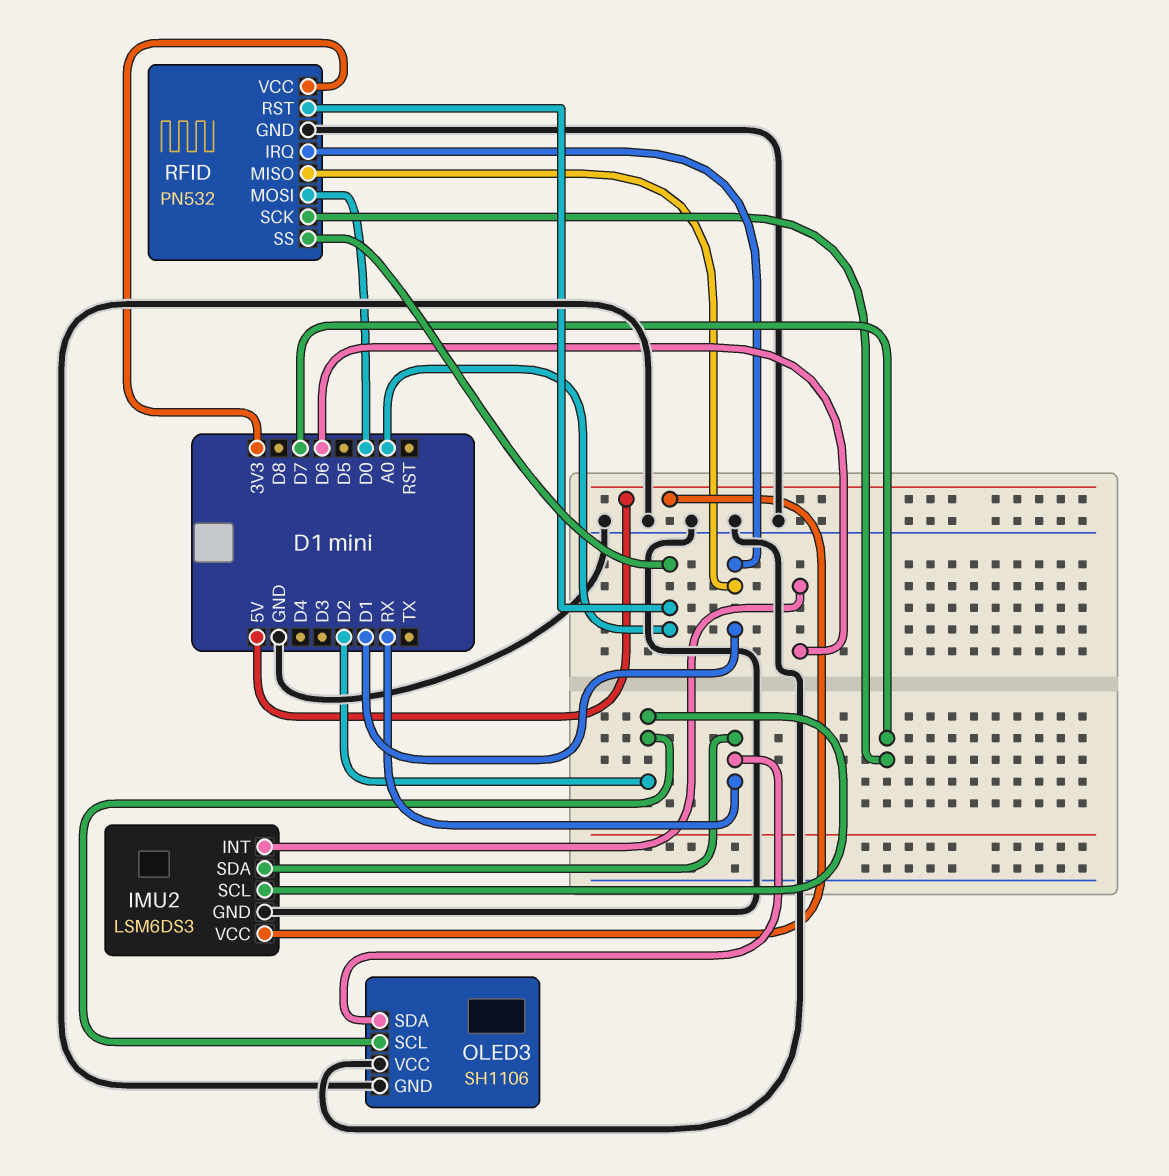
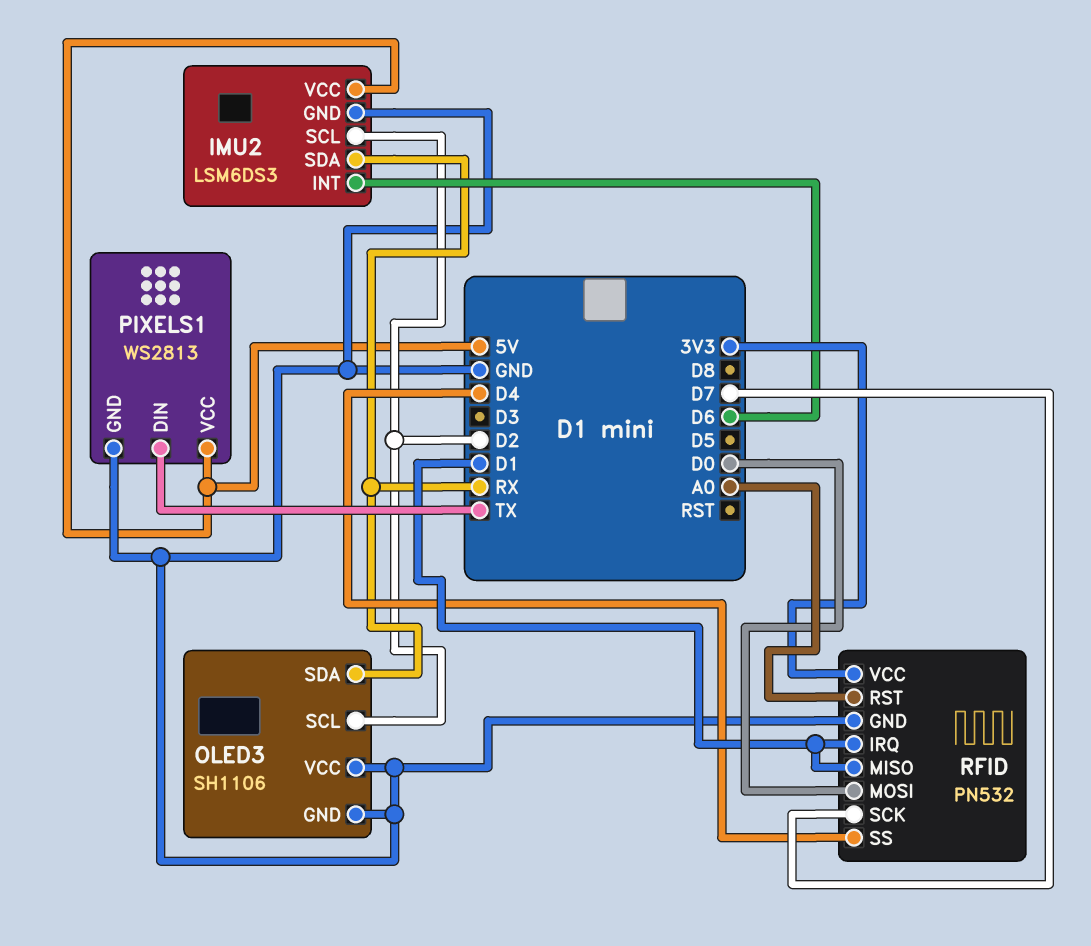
PIXELS1: none -> WS2813
PIXELS1 pin DIN: none -> TX
PIXELS1 pin GND: none -> GND
PIXELS1 pin VCC: none -> 5V
RFID pin SS: A0 -> D4

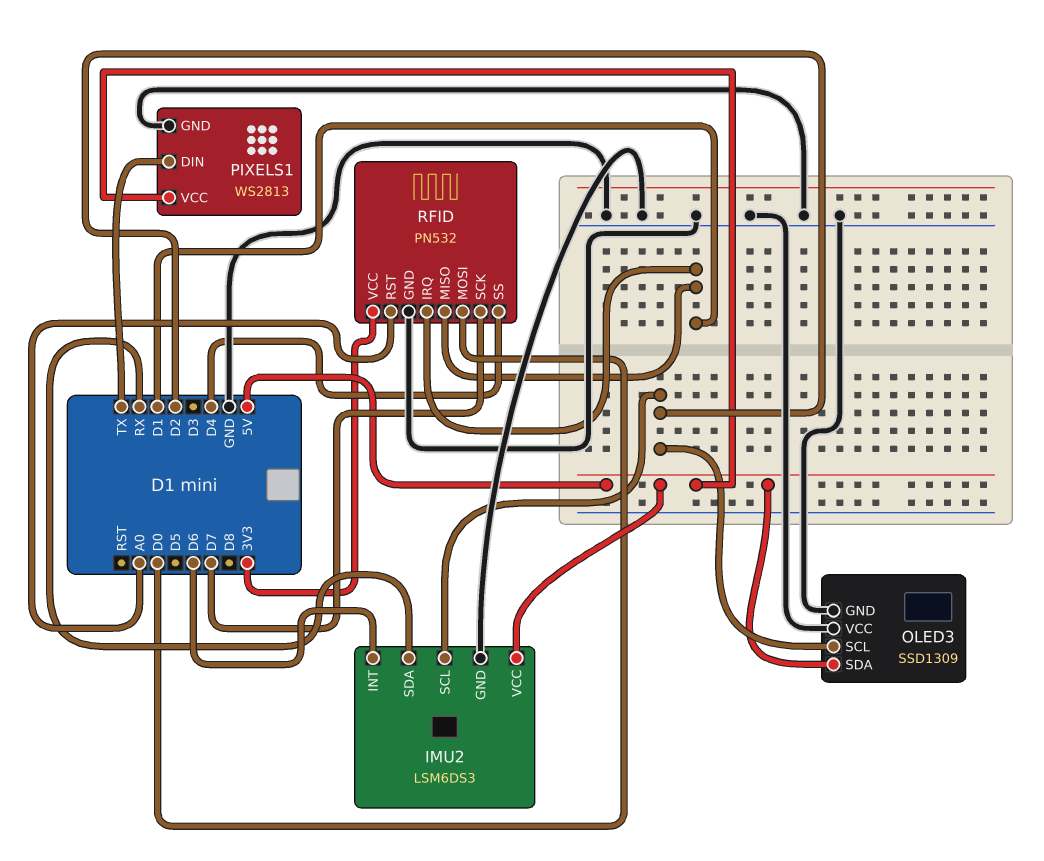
OLED3: SH1106 -> SSD1309
OLED3 pin SDA: RX -> 5V

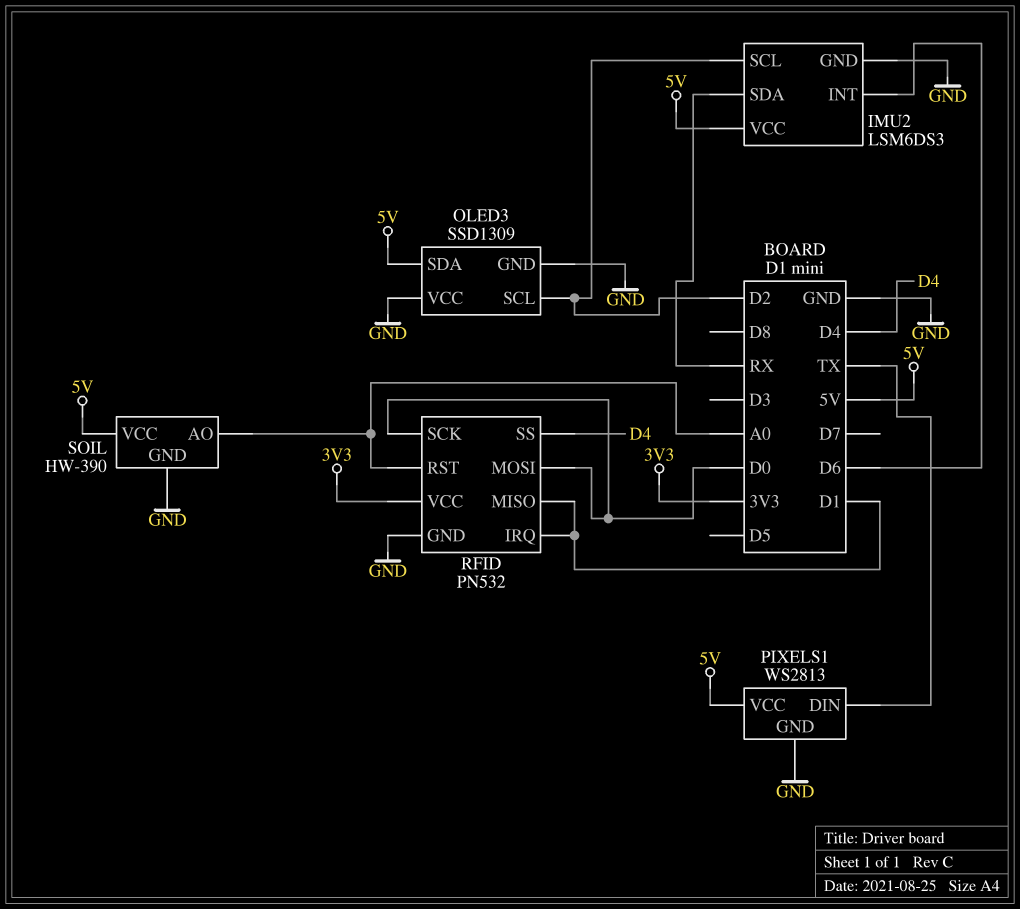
RFID pin SCK: D7 -> D0
SOIL: none -> HW-390
SOIL pin AO: none -> A0
SOIL pin GND: none -> GND
SOIL pin VCC: none -> 5V

